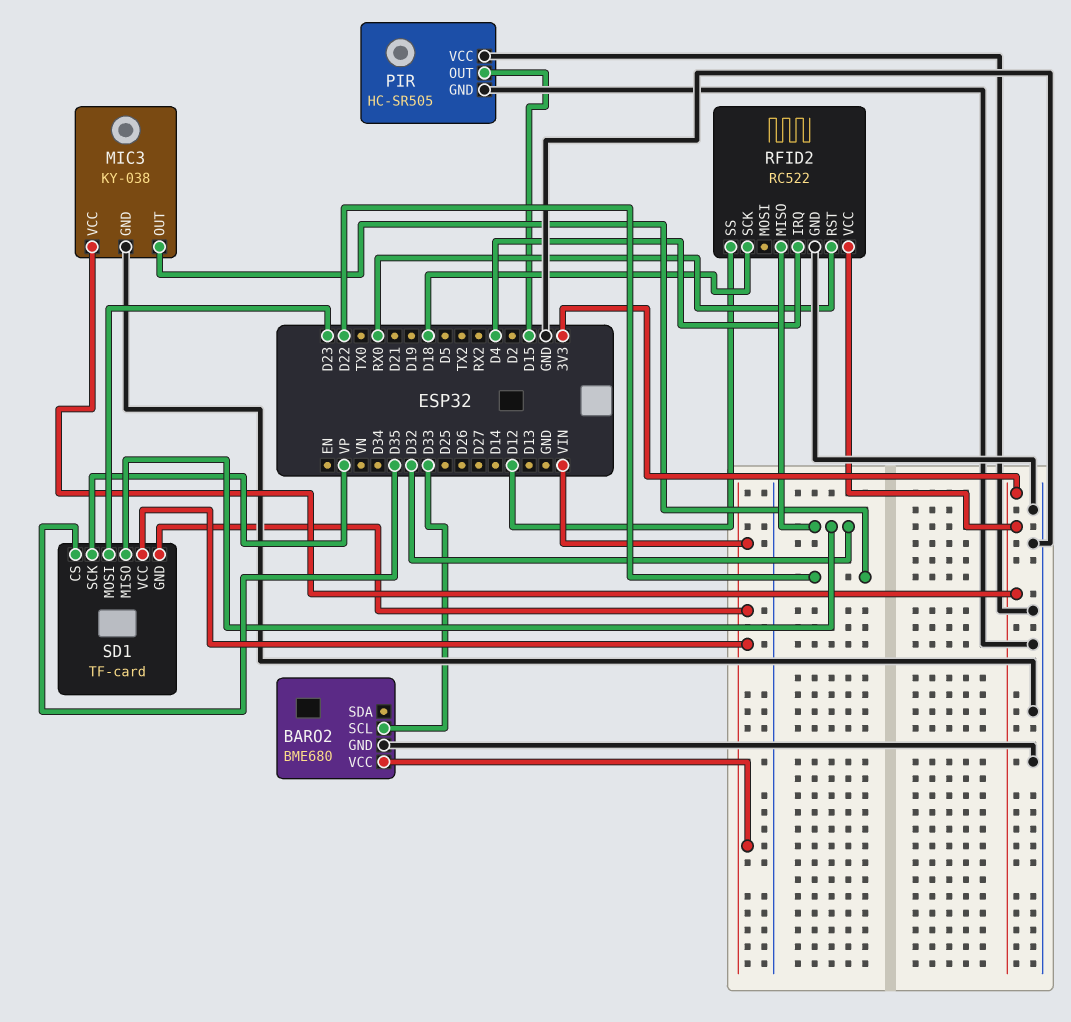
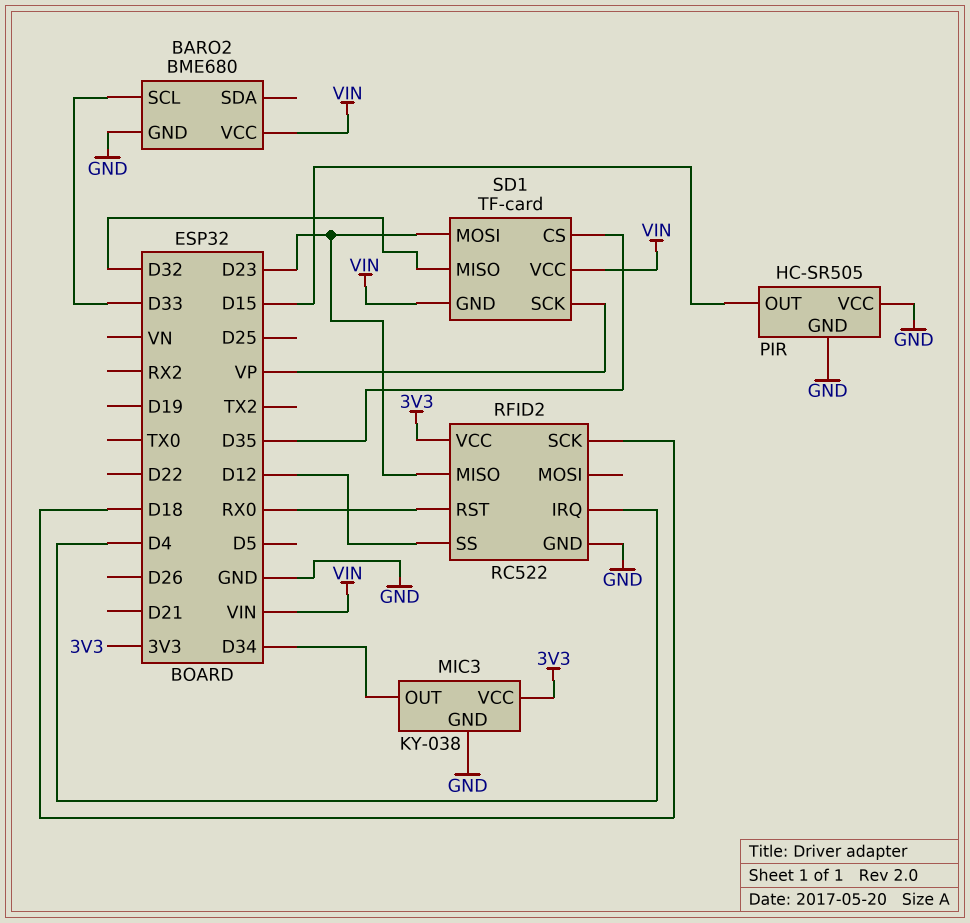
MIC3 pin OUT: D22 -> D34
RFID2 pin MISO: D32 -> D23

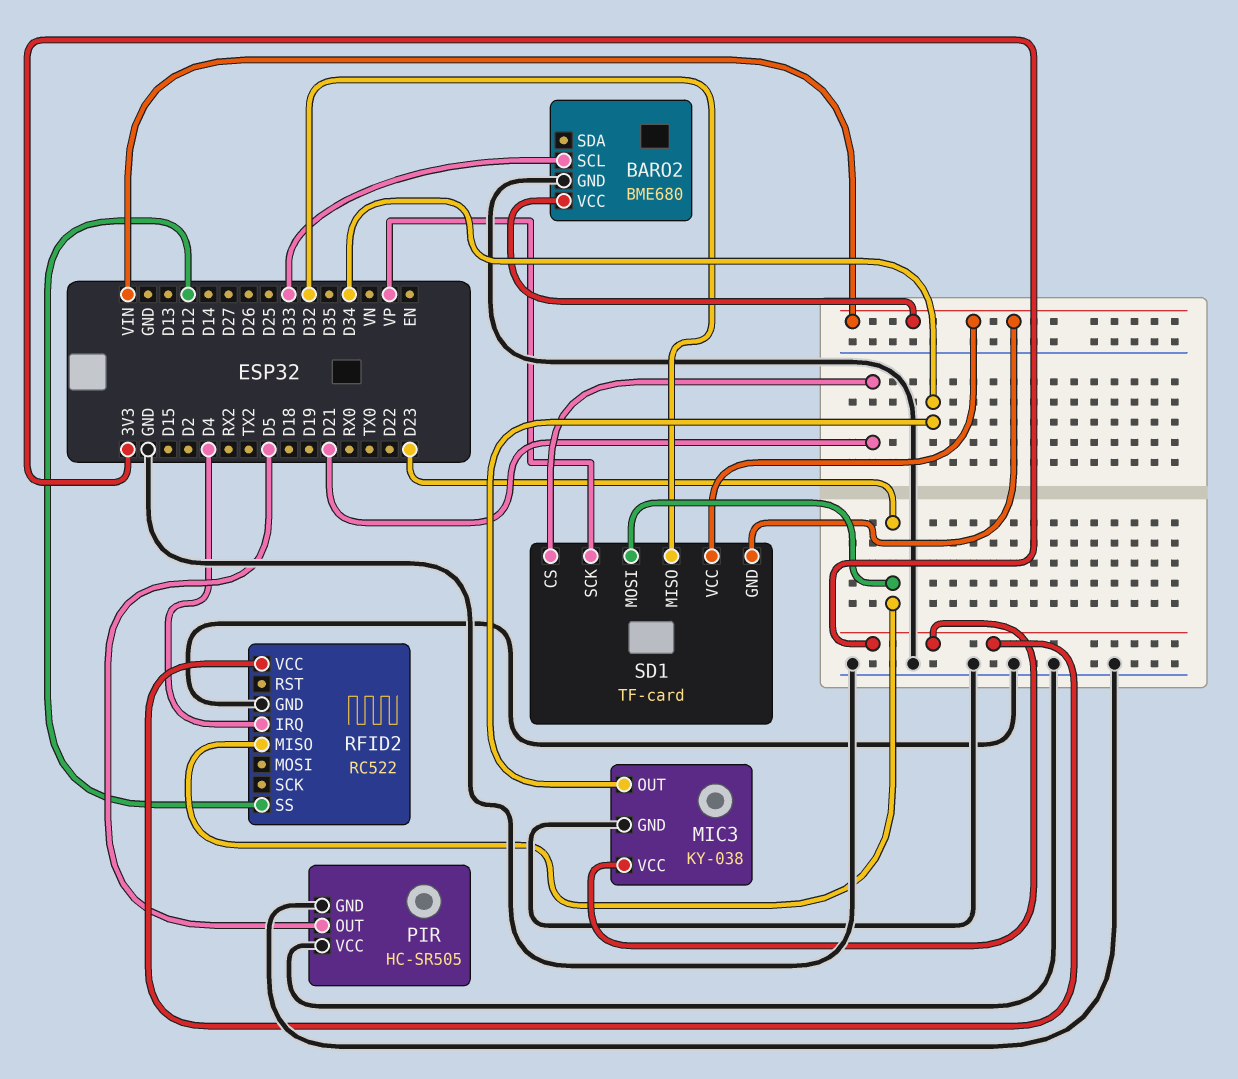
PIR pin OUT: D15 -> D5
RFID2 pin RST: RX0 -> none
RFID2 pin SCK: D18 -> none
SD1 pin CS: D35 -> D21

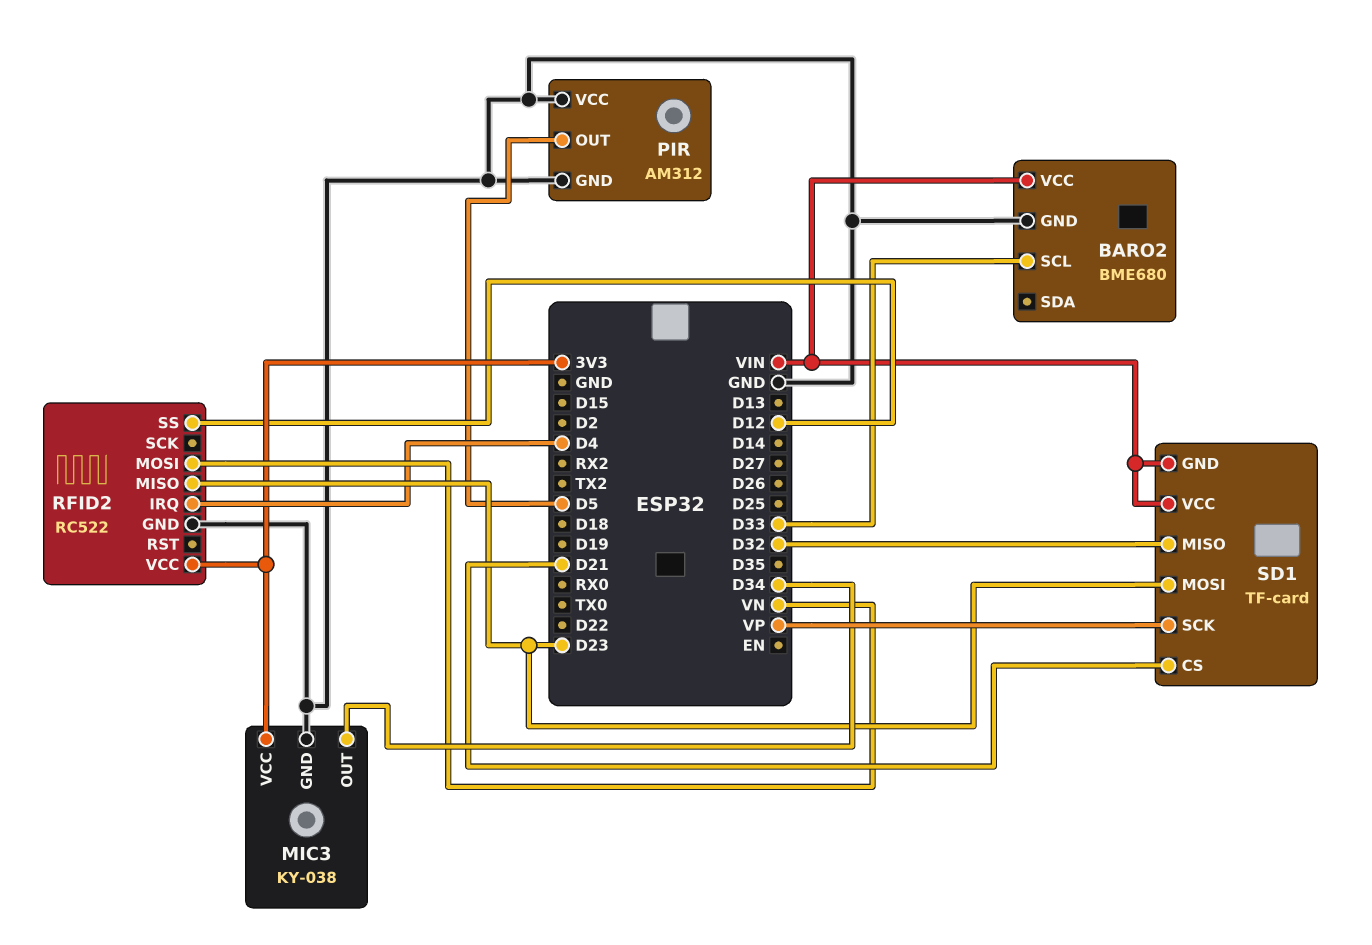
PIR: HC-SR505 -> AM312
RFID2 pin MOSI: none -> VN

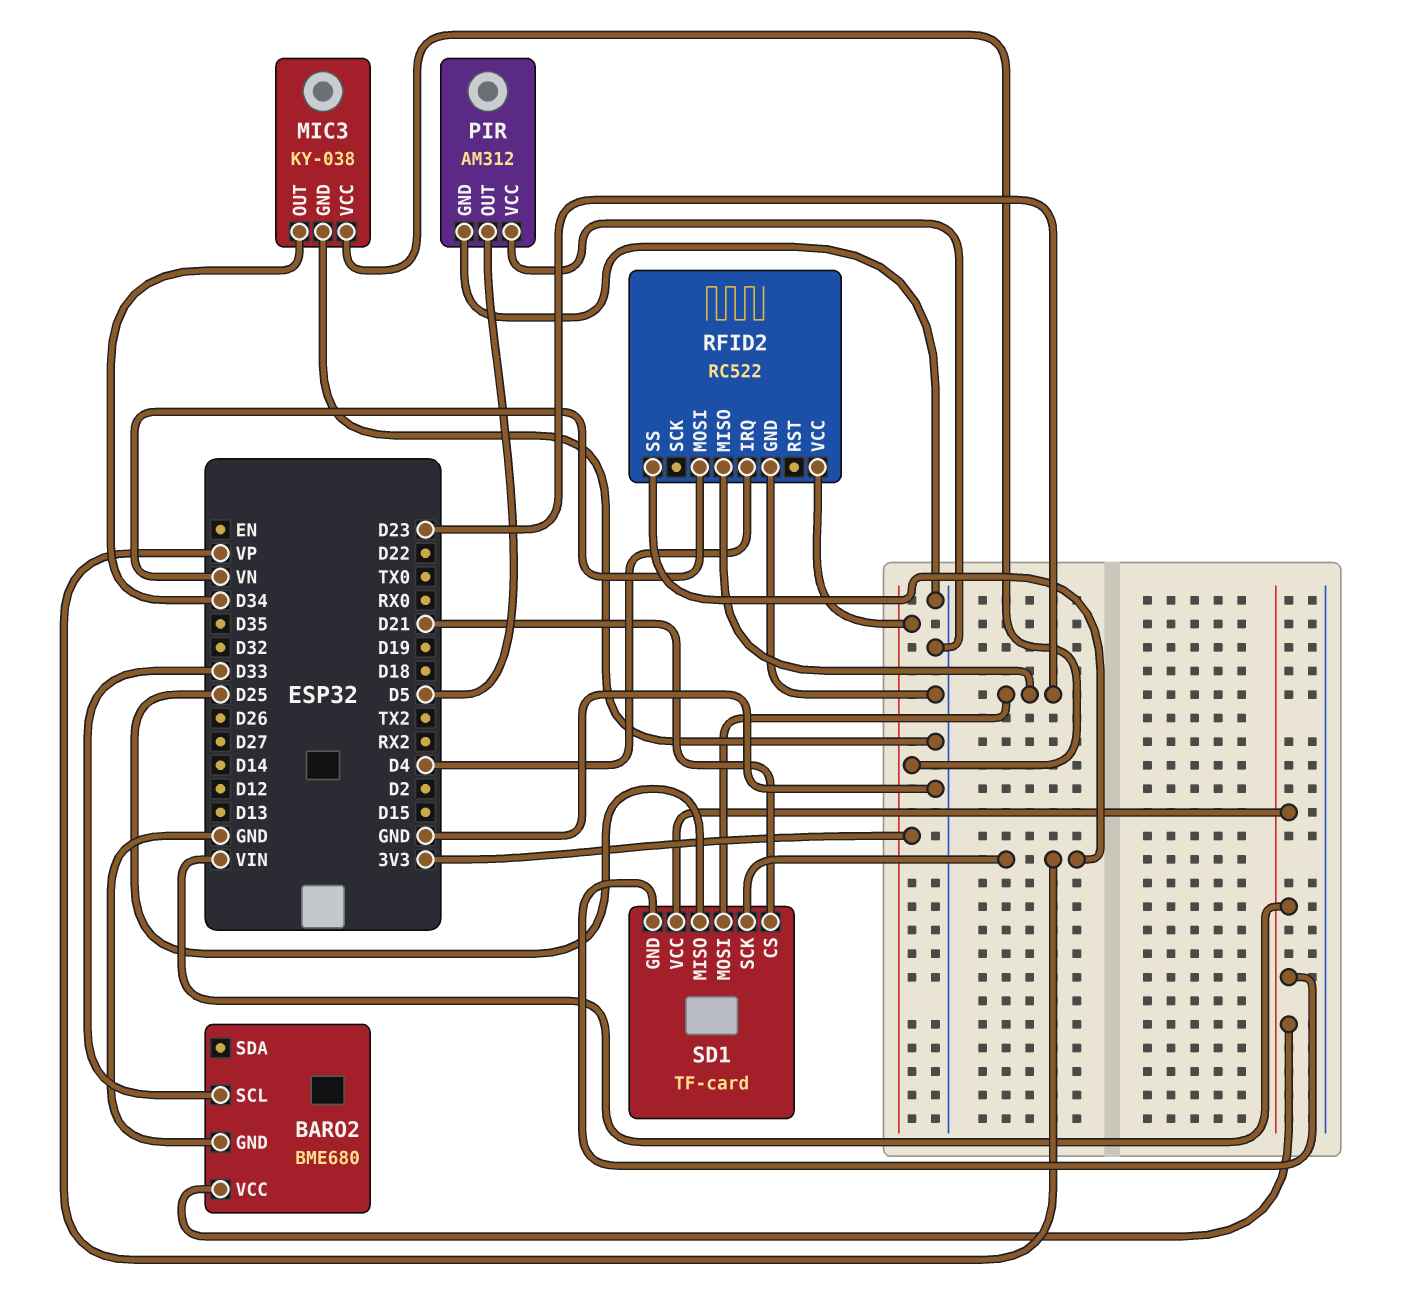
RFID2 pin SS: D12 -> VP
SD1 pin MISO: D32 -> D25

